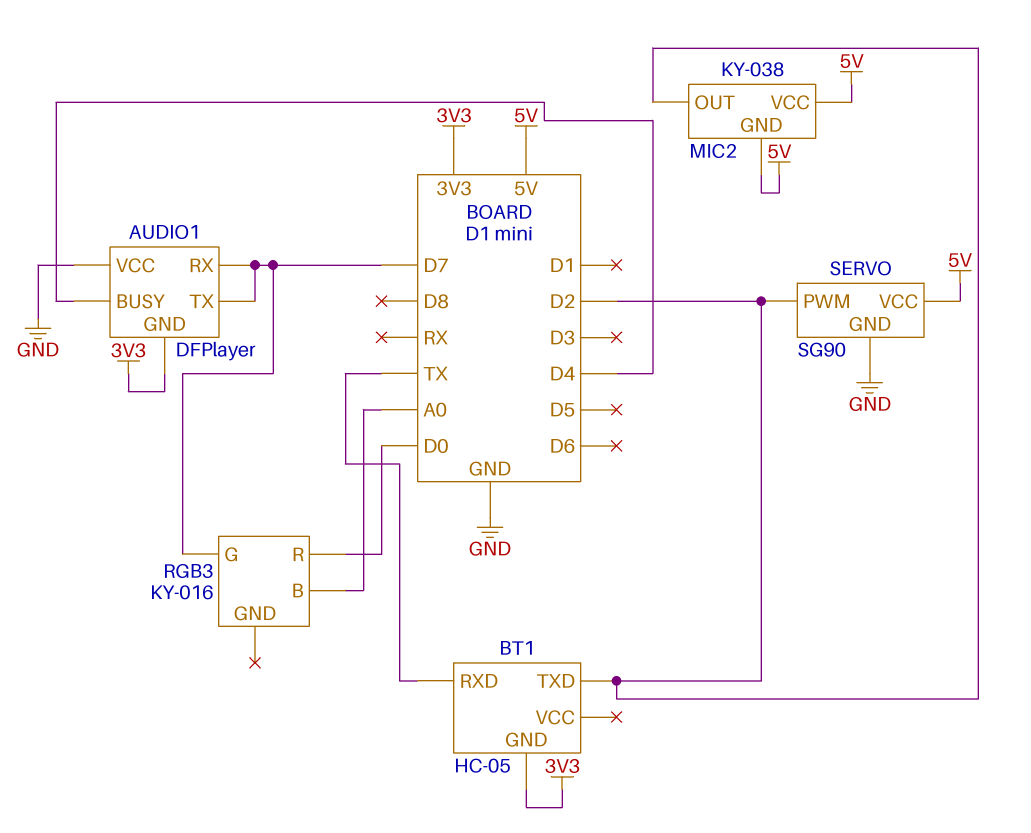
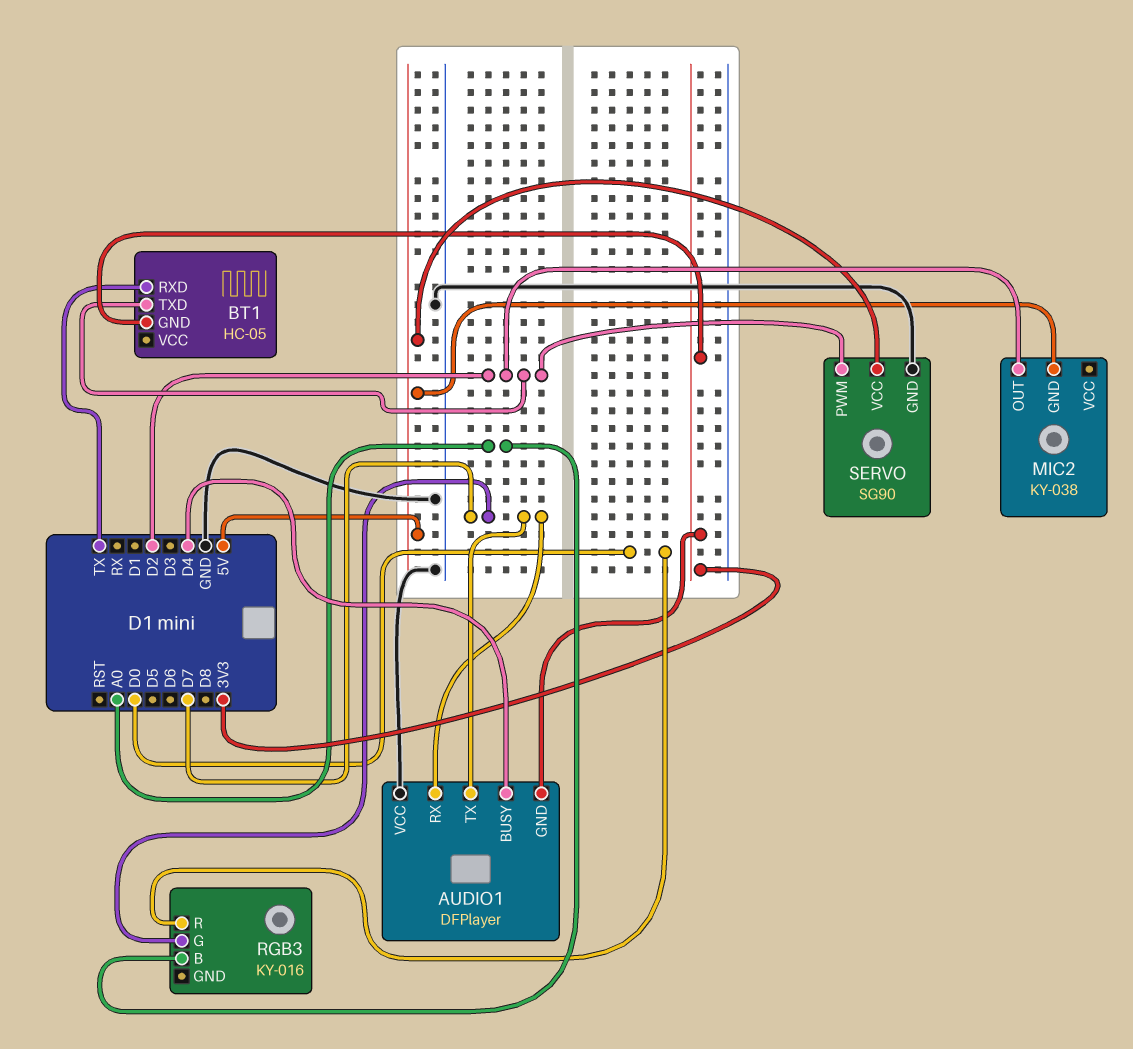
MIC2 pin VCC: 5V -> none

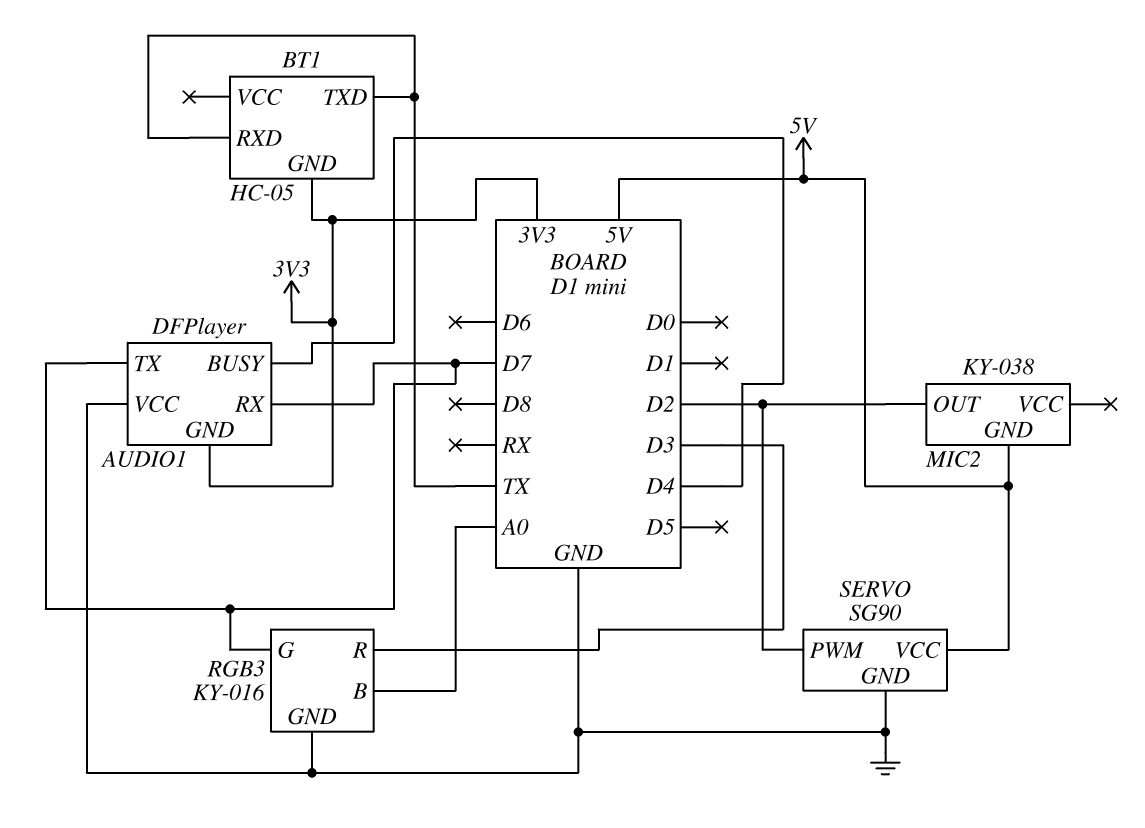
BT1 pin TXD: D2 -> TX
RGB3 pin GND: none -> GND
RGB3 pin R: D0 -> D3

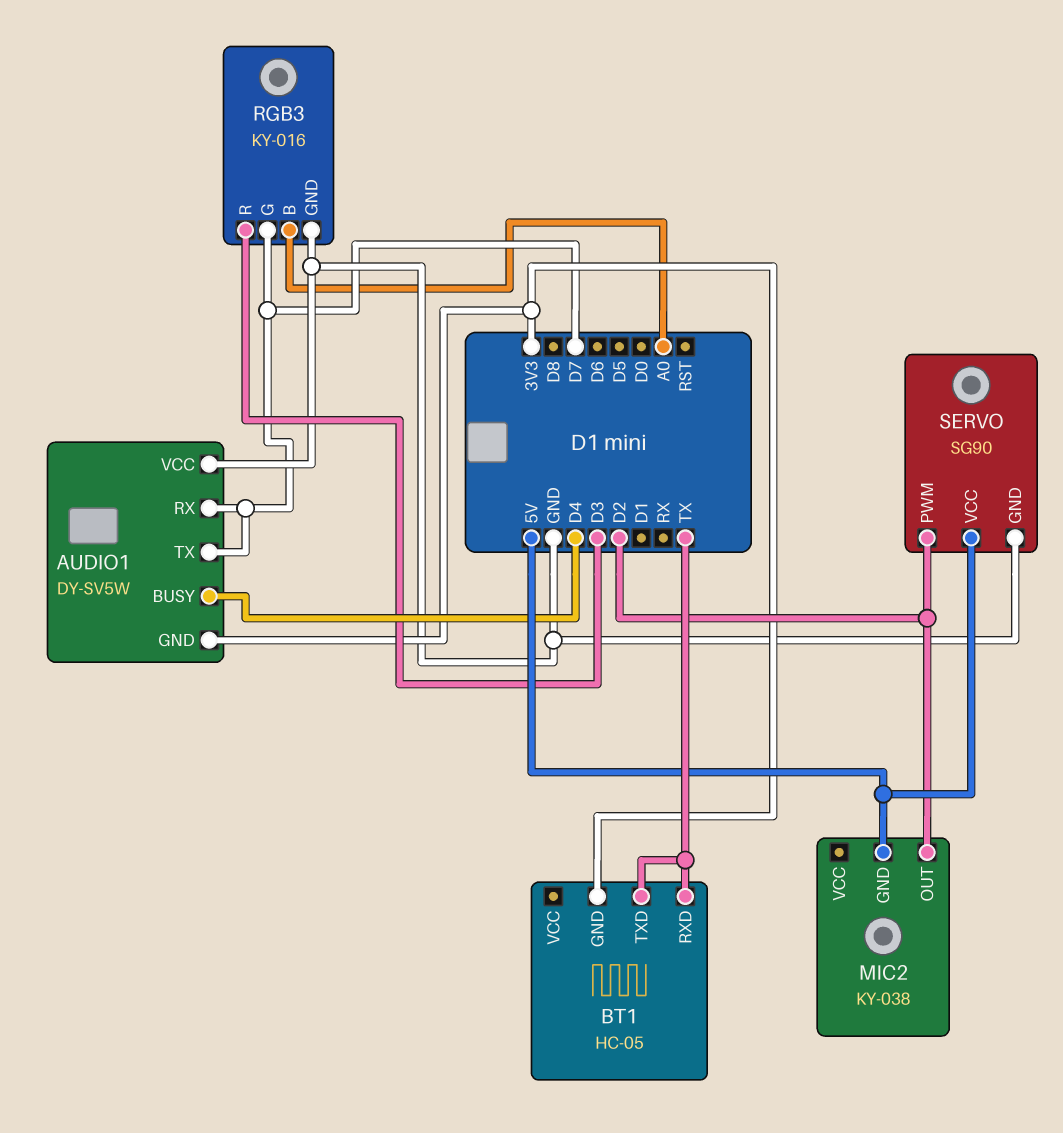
AUDIO1: DFPlayer -> DY-SV5W

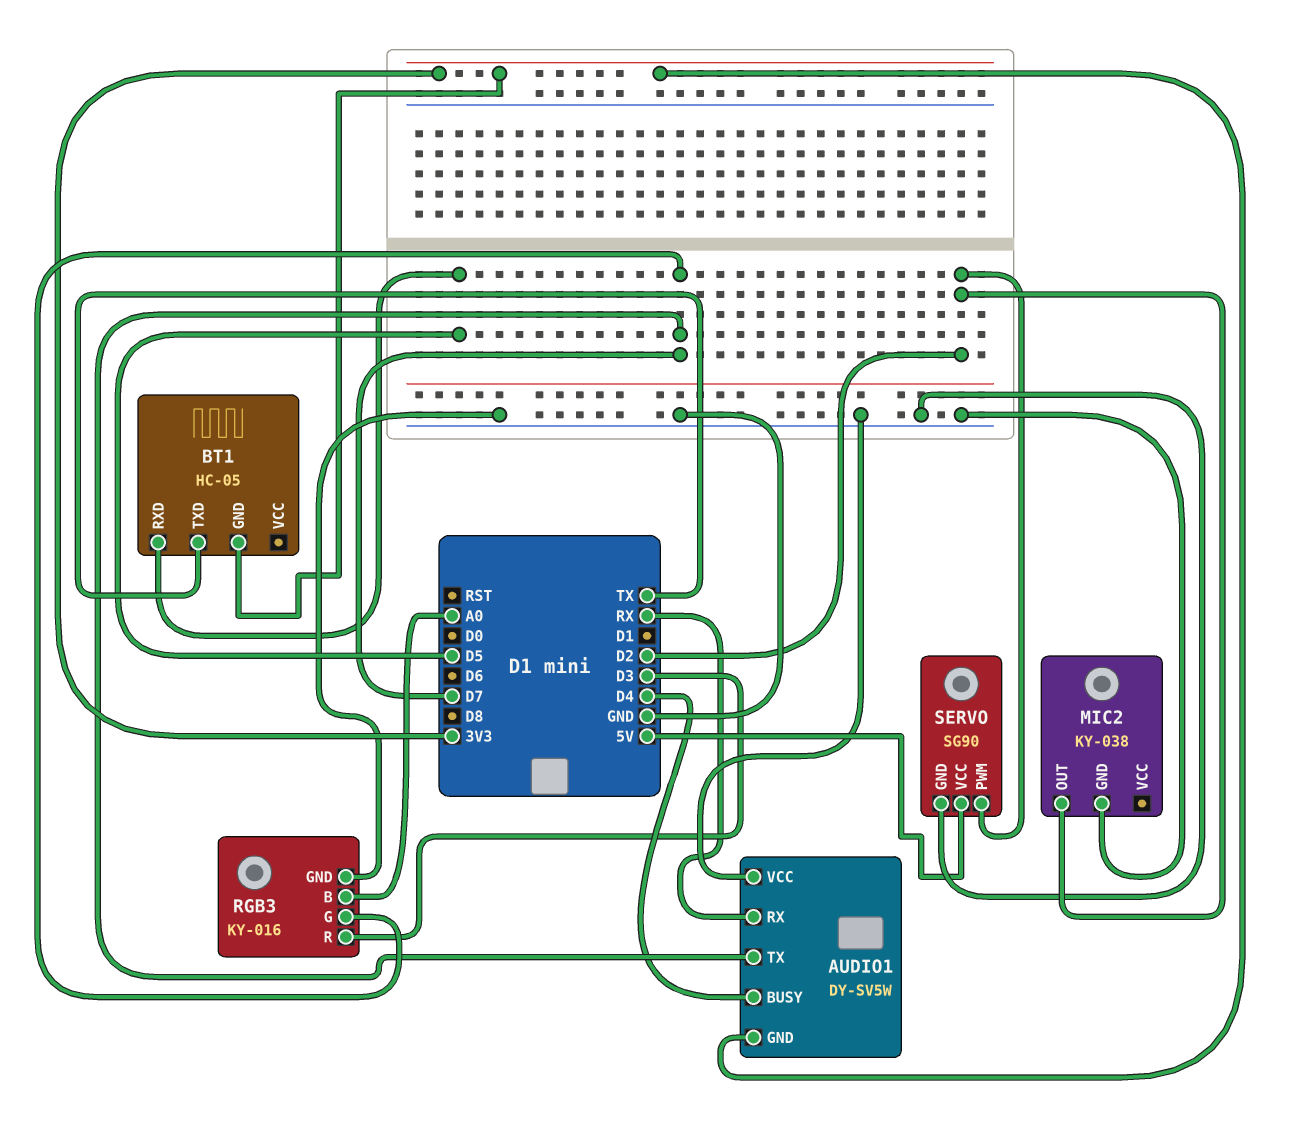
AUDIO1 pin RX: D7 -> RX
BT1 pin RXD: TX -> D5
MIC2 pin GND: 5V -> GND

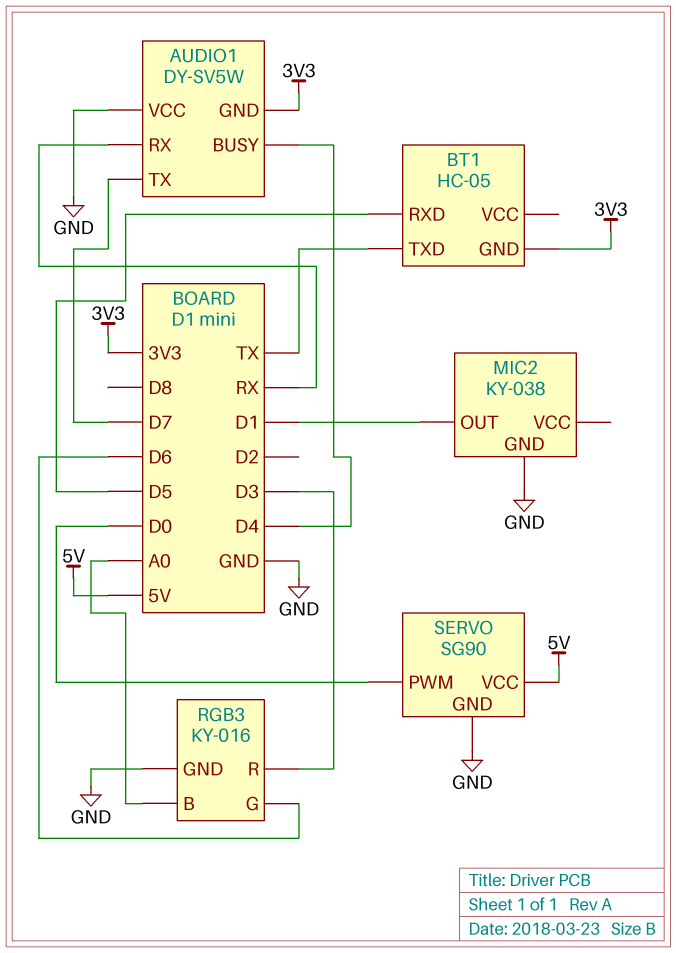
MIC2 pin OUT: D2 -> D1
RGB3 pin G: D7 -> D6
SERVO pin PWM: D2 -> D0

